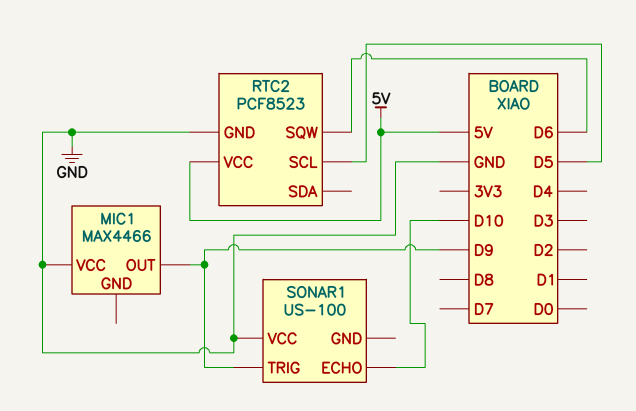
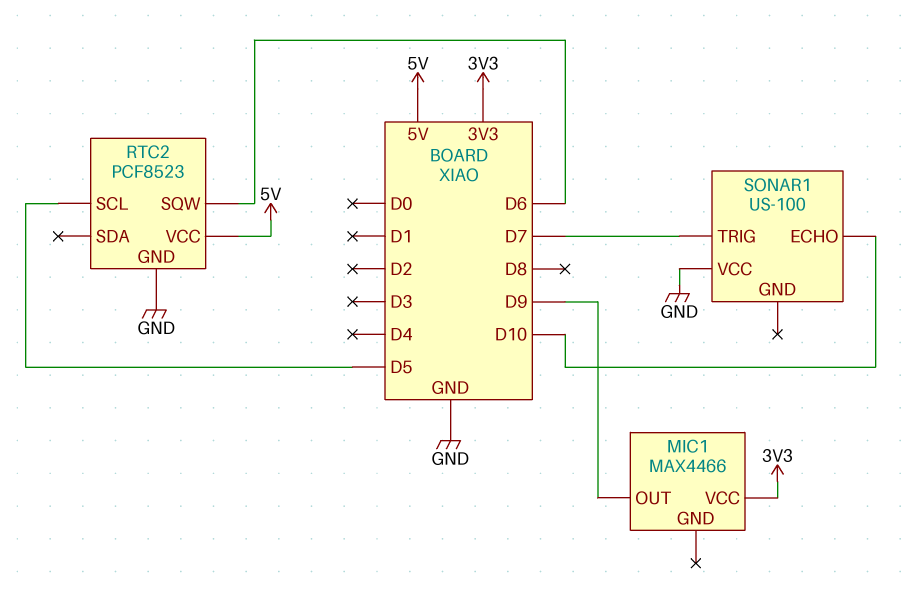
MIC1 pin VCC: GND -> 3V3
SONAR1 pin TRIG: D9 -> D7

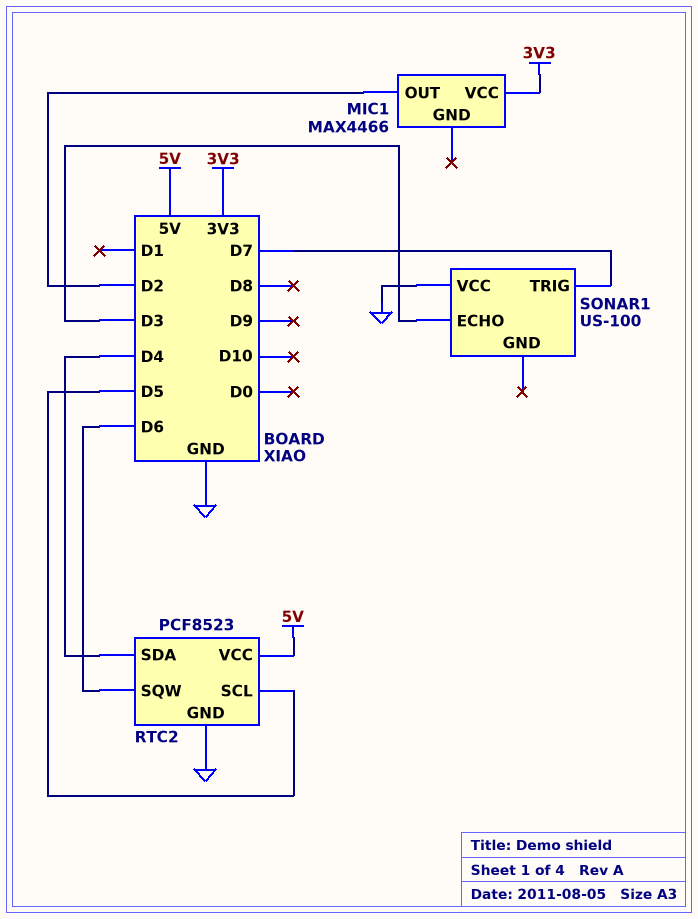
MIC1 pin OUT: D9 -> D2
RTC2 pin SDA: none -> D4
SONAR1 pin ECHO: D10 -> D3

